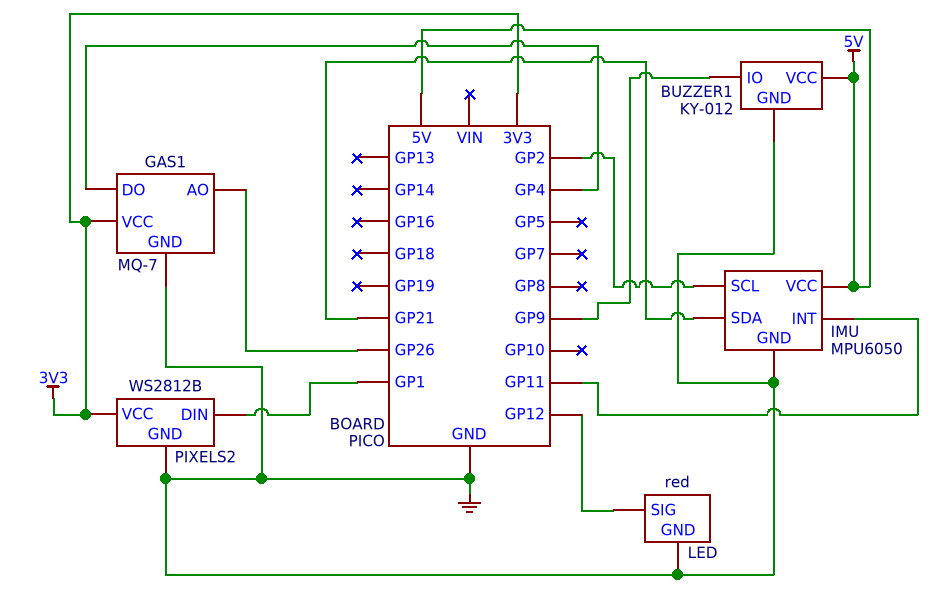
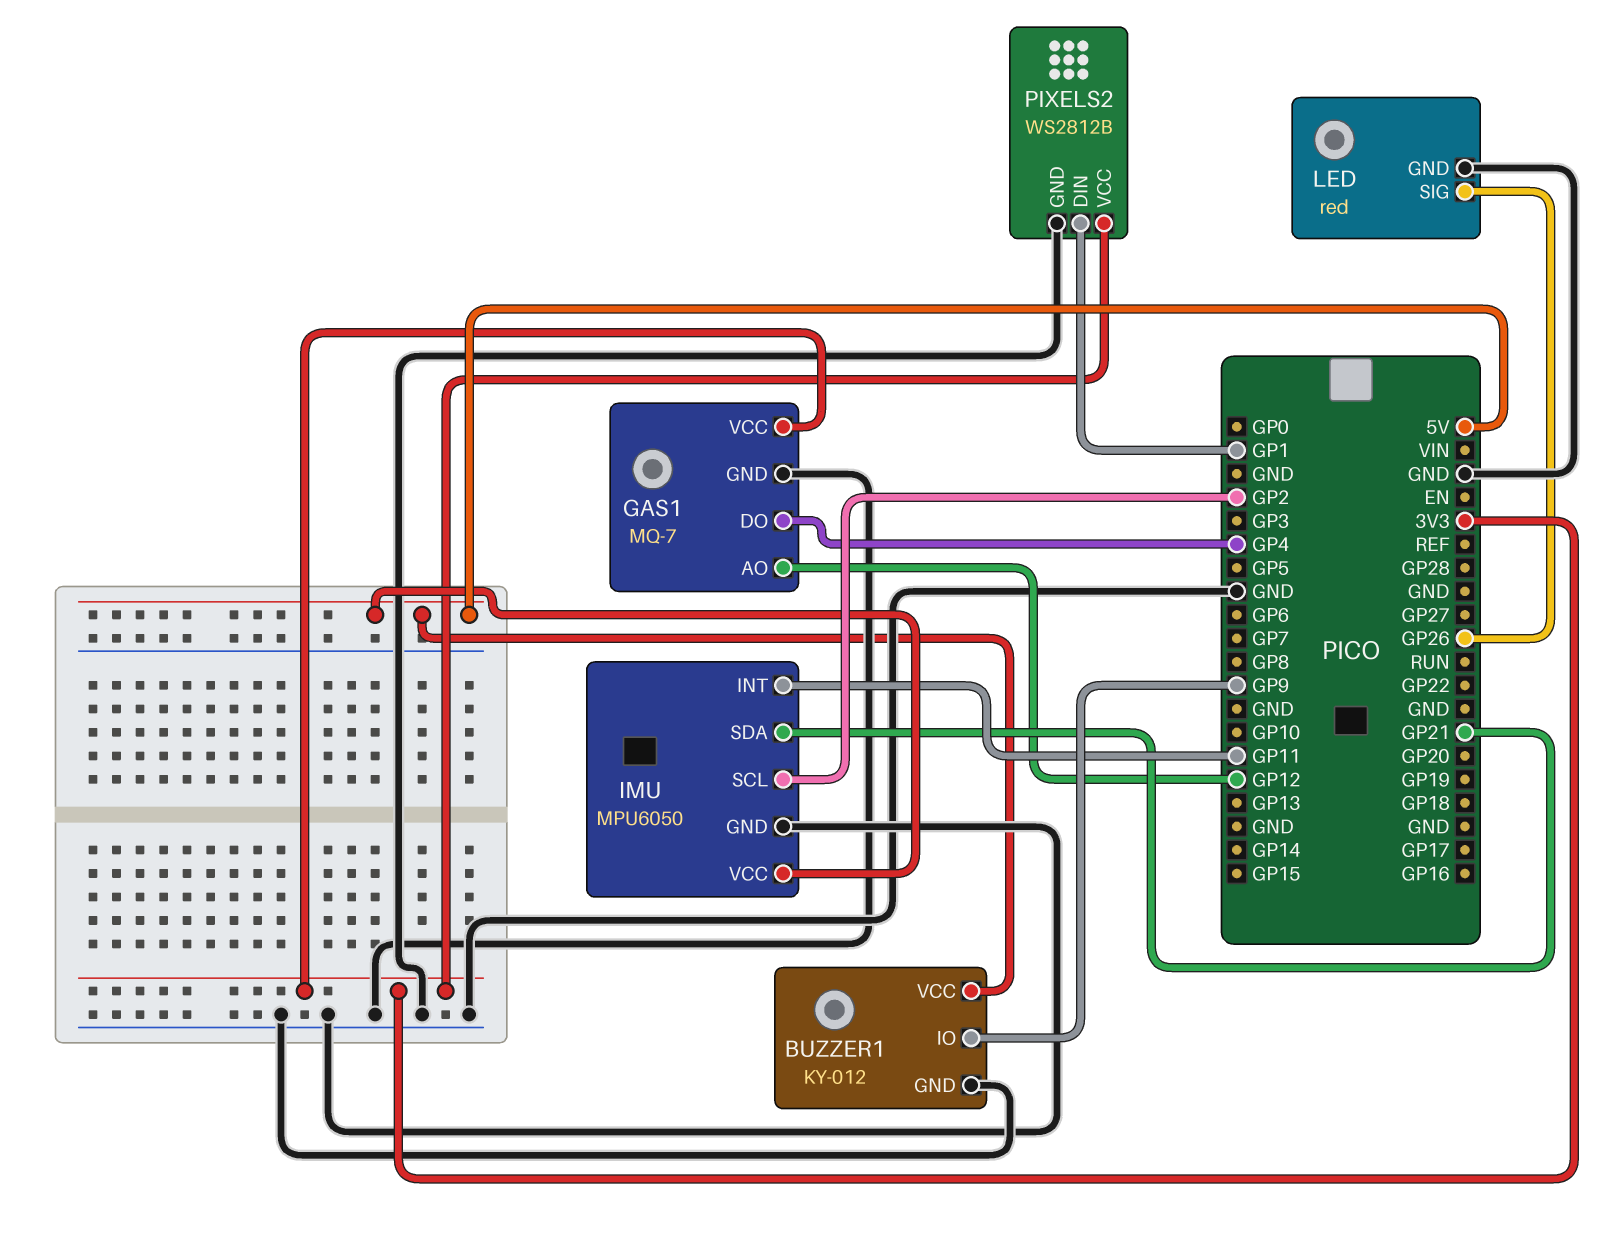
GAS1 pin AO: GP26 -> GP12
LED pin SIG: GP12 -> GP26

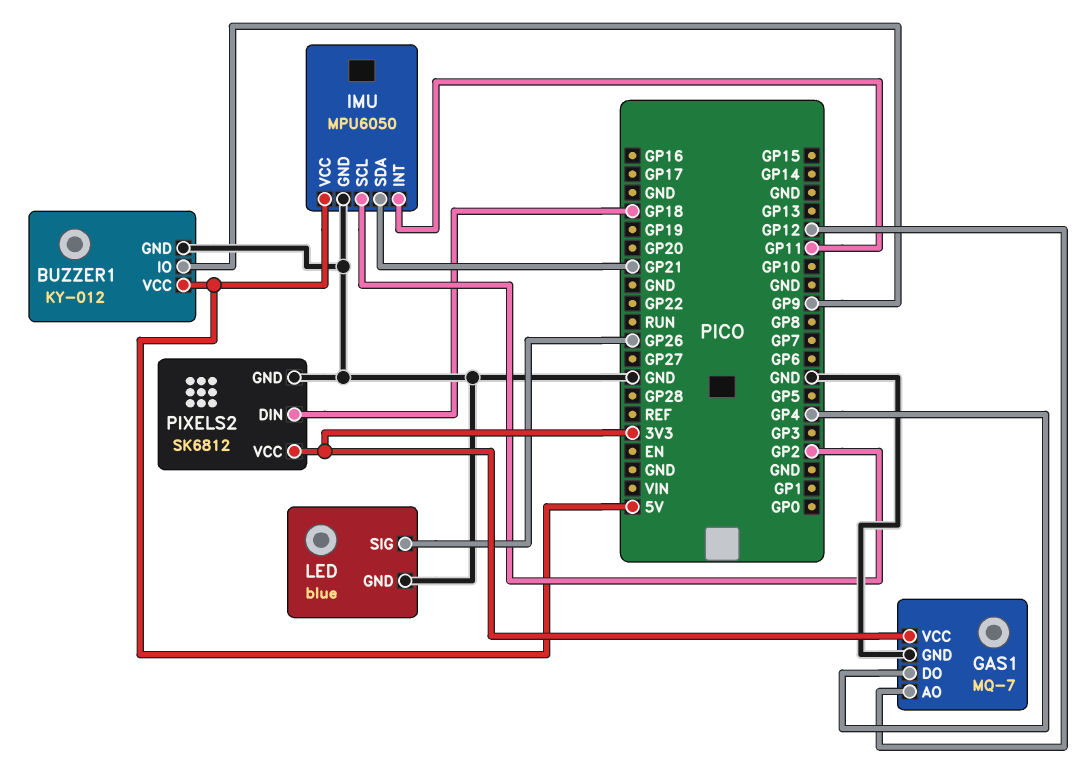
LED: red -> blue
PIXELS2: WS2812B -> SK6812
PIXELS2 pin DIN: GP1 -> GP18

